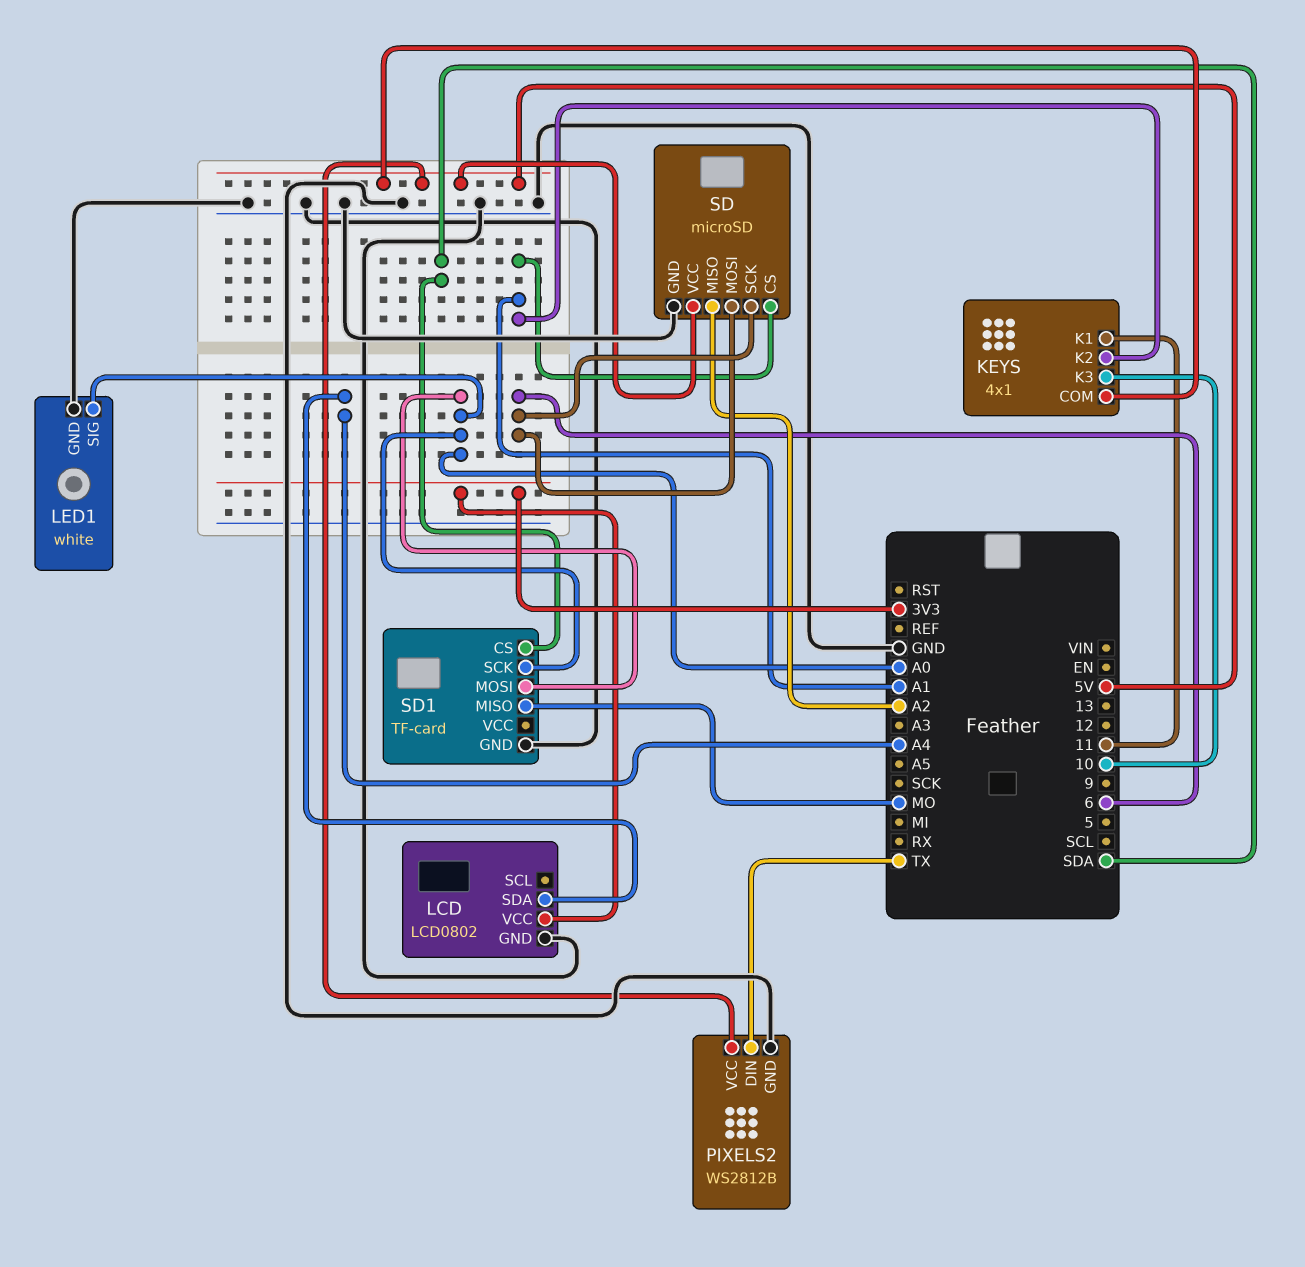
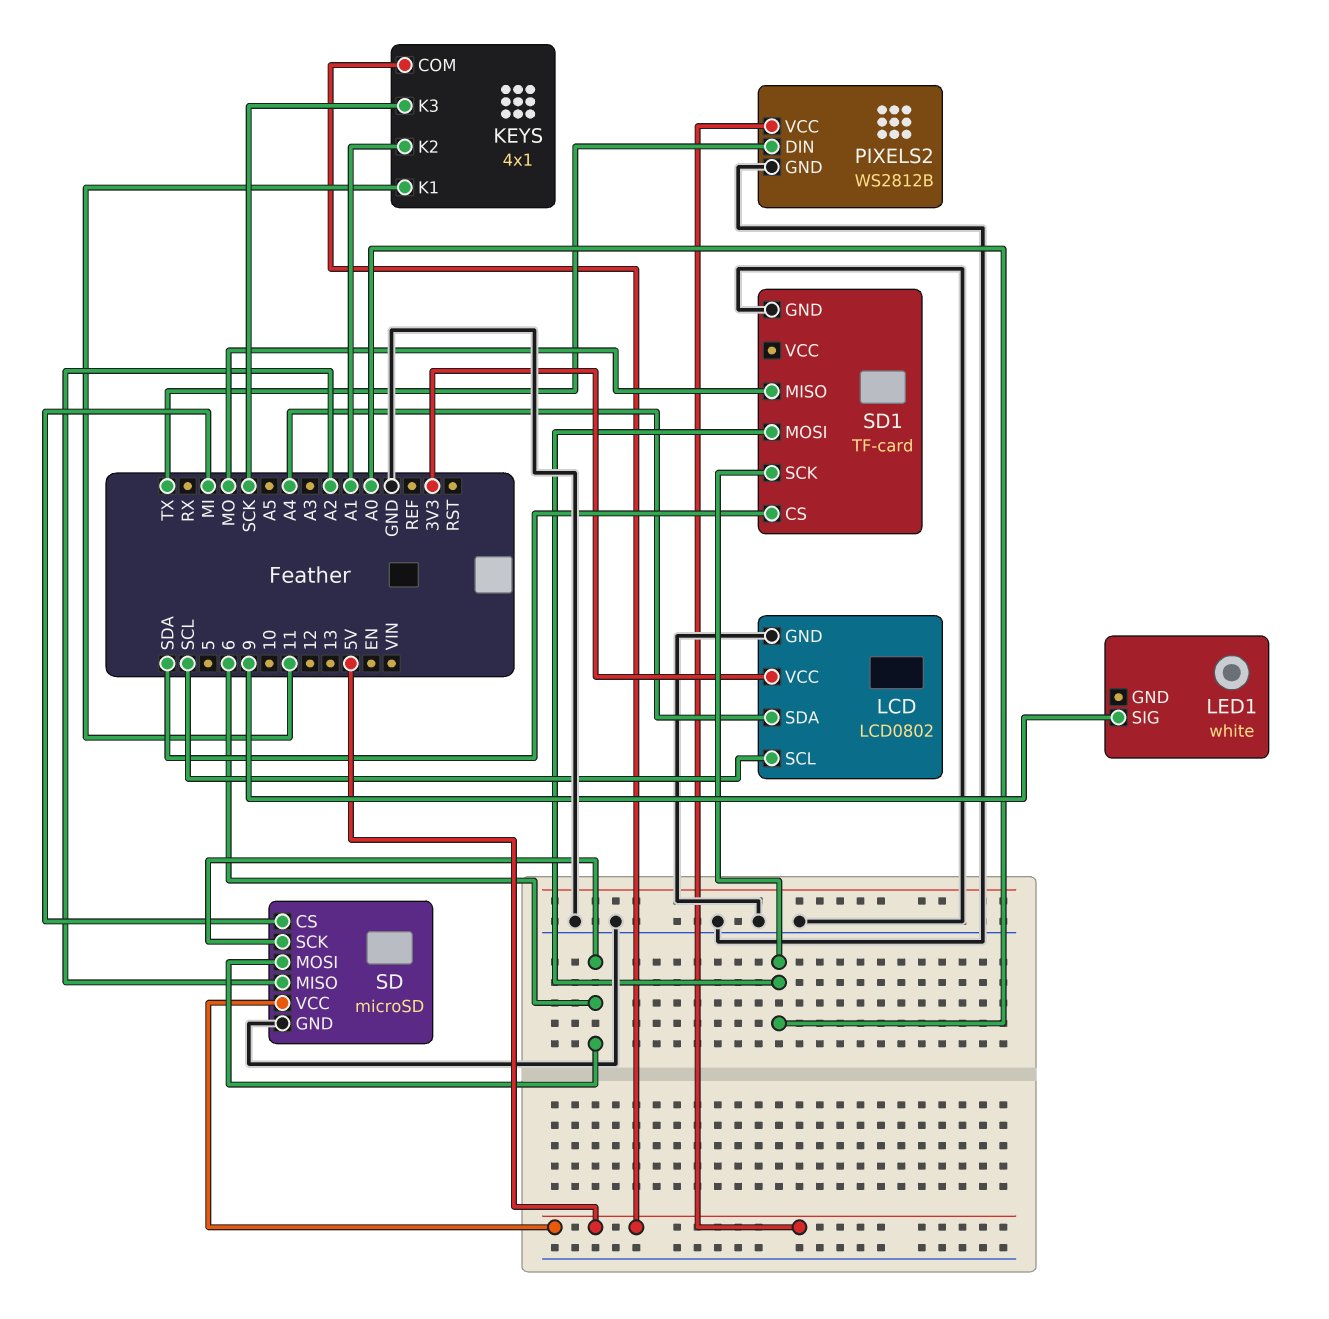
KEYS pin K3: 10 -> SCK
LCD pin SCL: none -> SCL
LED1 pin GND: GND -> none
LED1 pin SIG: A0 -> 9
SD pin CS: A1 -> MI

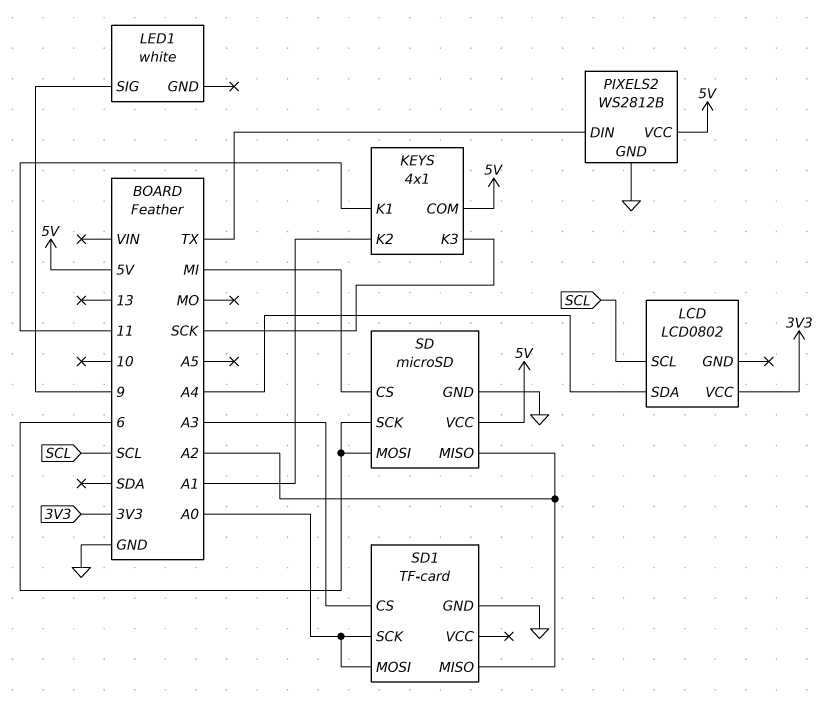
LCD pin GND: GND -> none
SD1 pin CS: SDA -> A3
SD1 pin MISO: MO -> A2

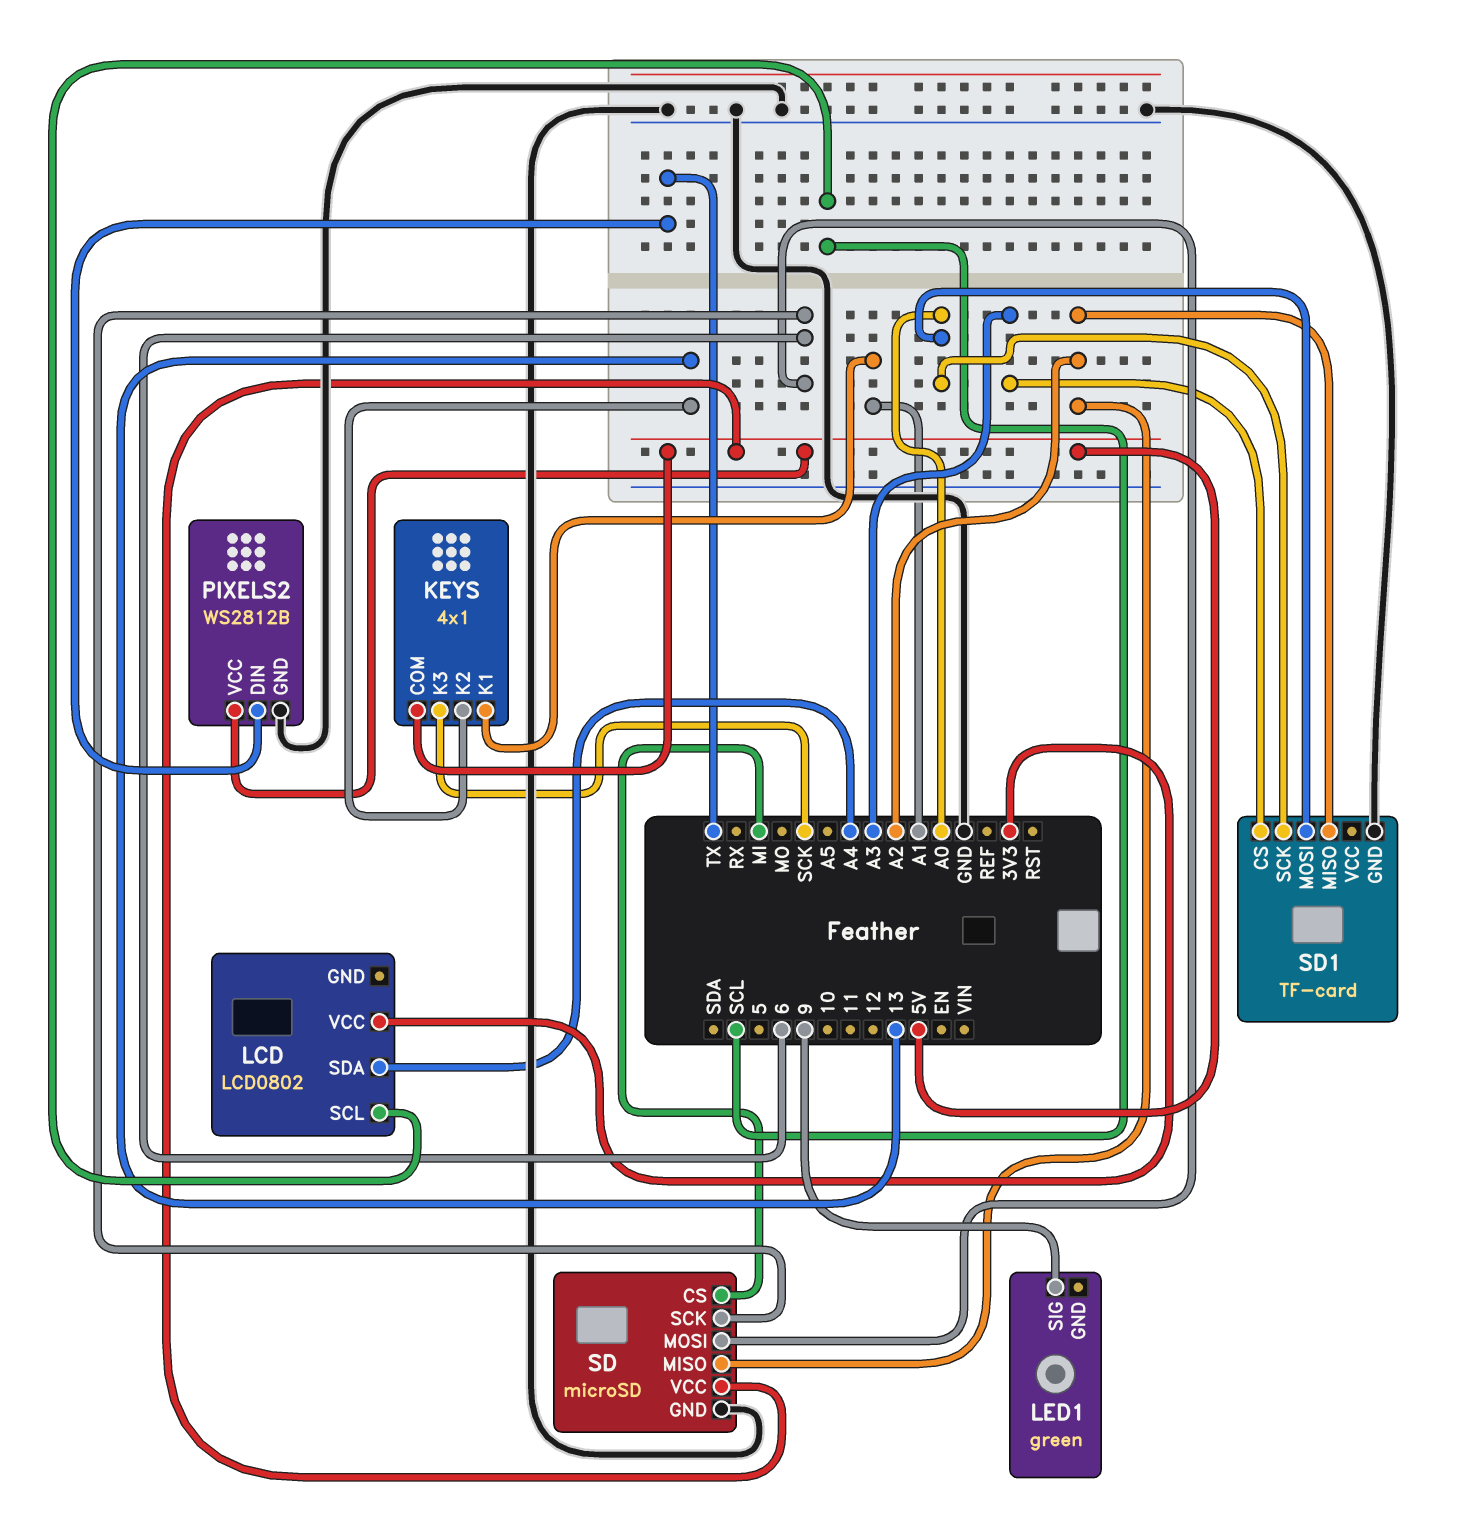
KEYS pin K1: 11 -> A1
KEYS pin K2: A1 -> 13
LED1: white -> green

